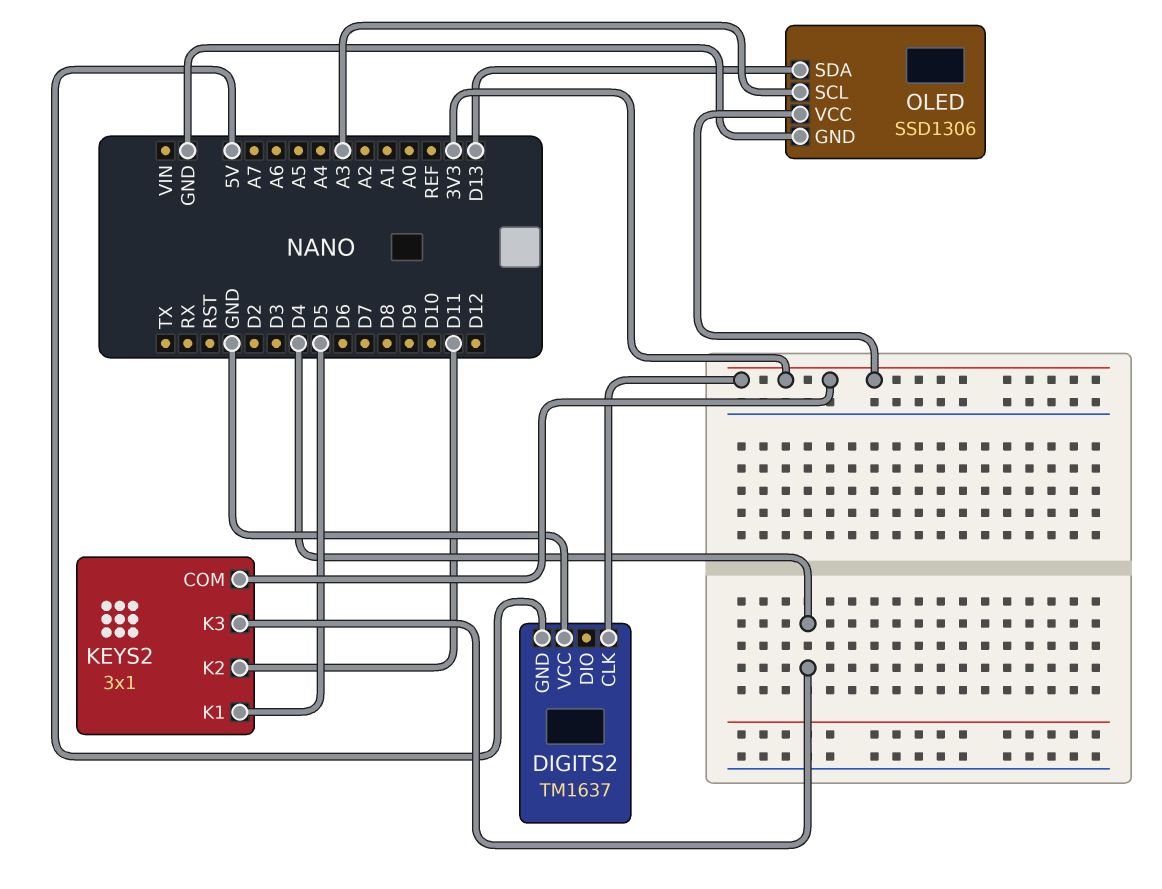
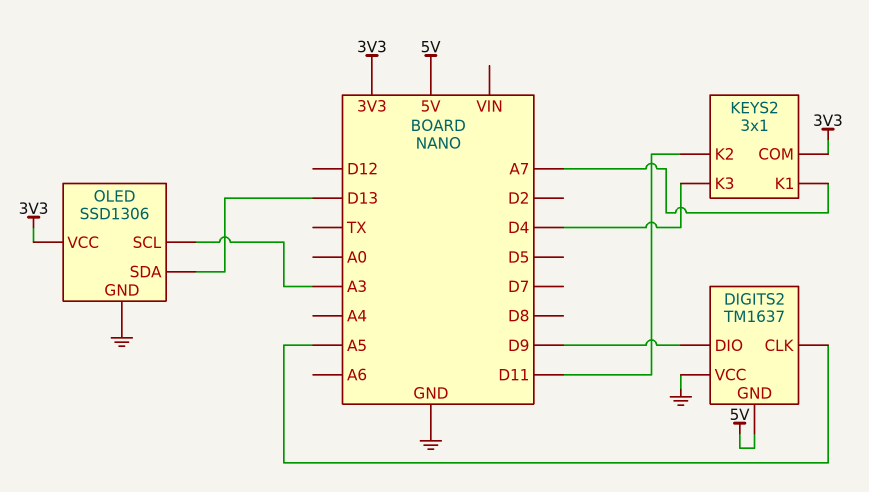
DIGITS2 pin CLK: 3V3 -> A5
DIGITS2 pin DIO: none -> D9
KEYS2 pin K1: D5 -> A7

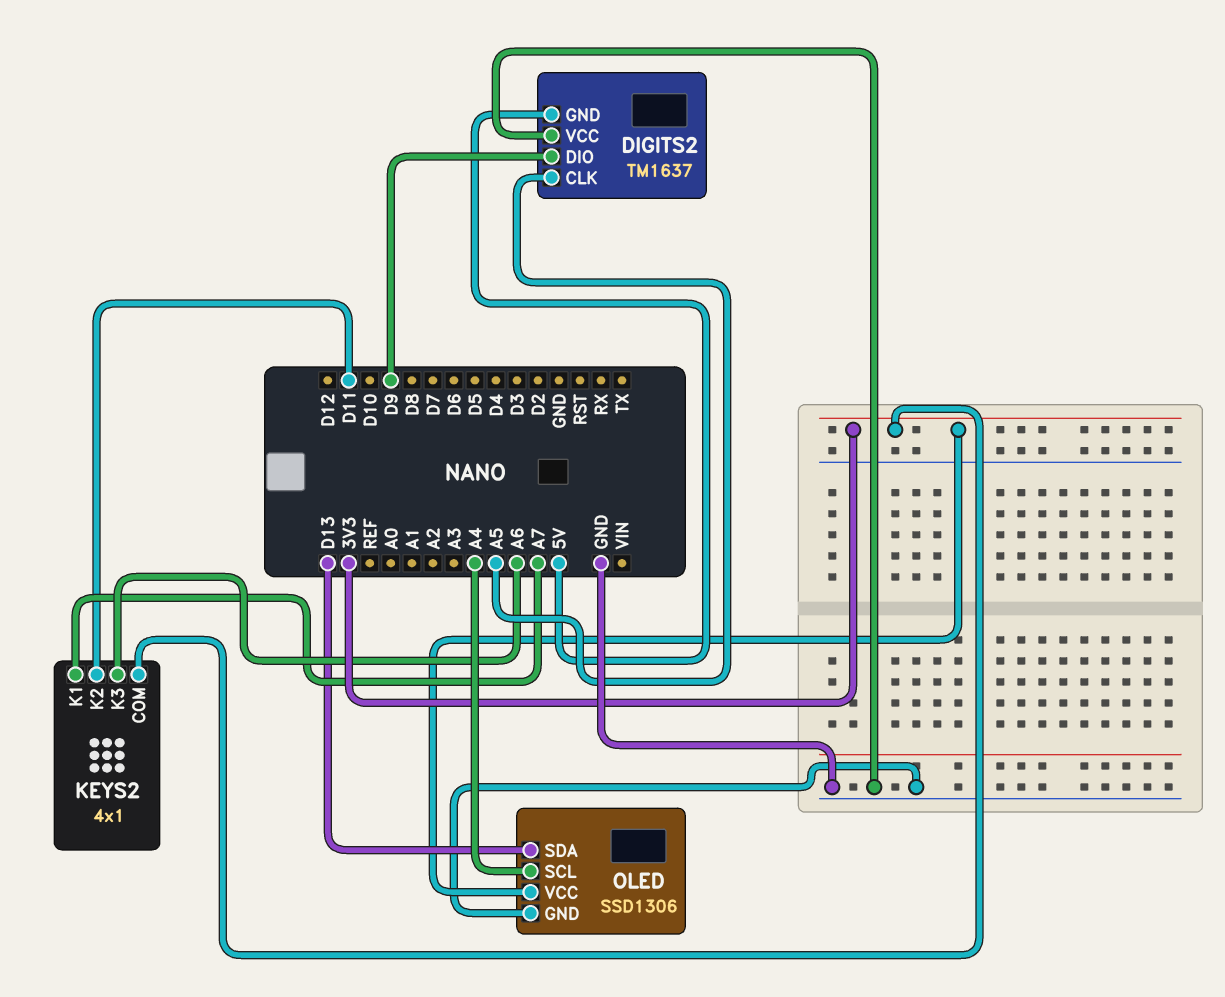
KEYS2: 3x1 -> 4x1
KEYS2 pin K3: D4 -> A6
OLED pin SCL: A3 -> A4

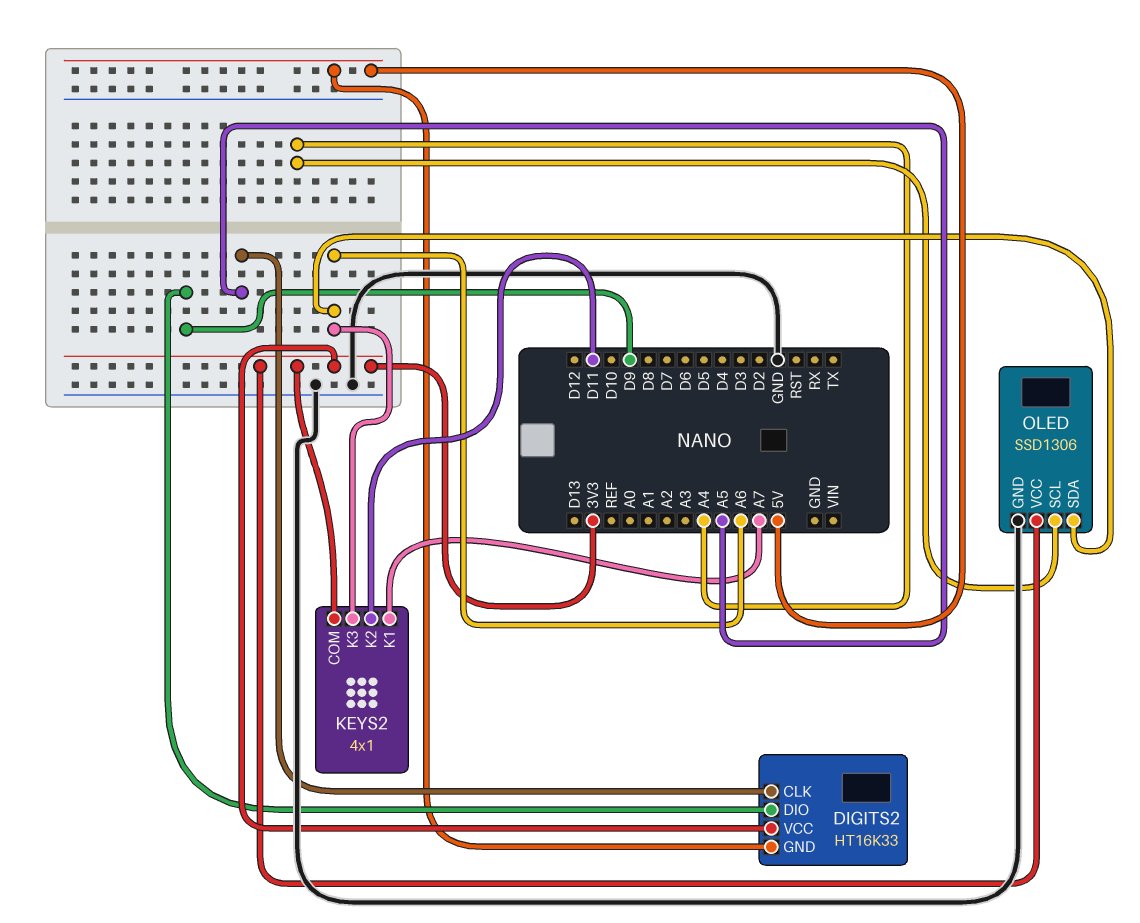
DIGITS2: TM1637 -> HT16K33
DIGITS2 pin VCC: GND -> 3V3
OLED pin SDA: D13 -> A6

